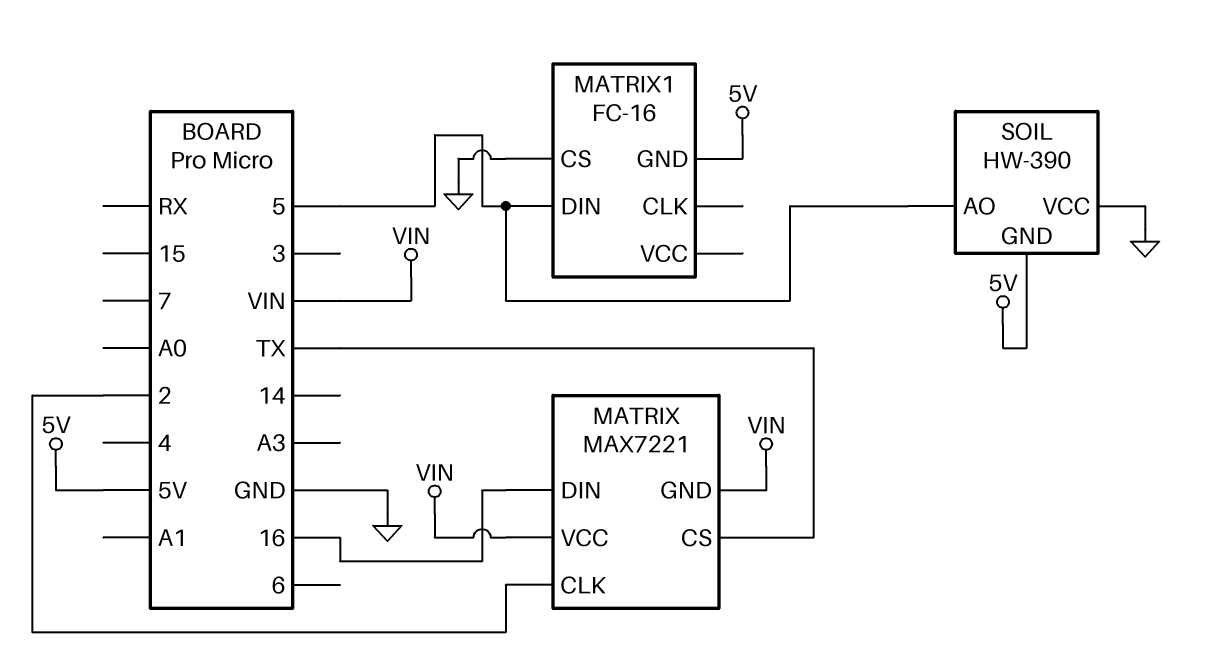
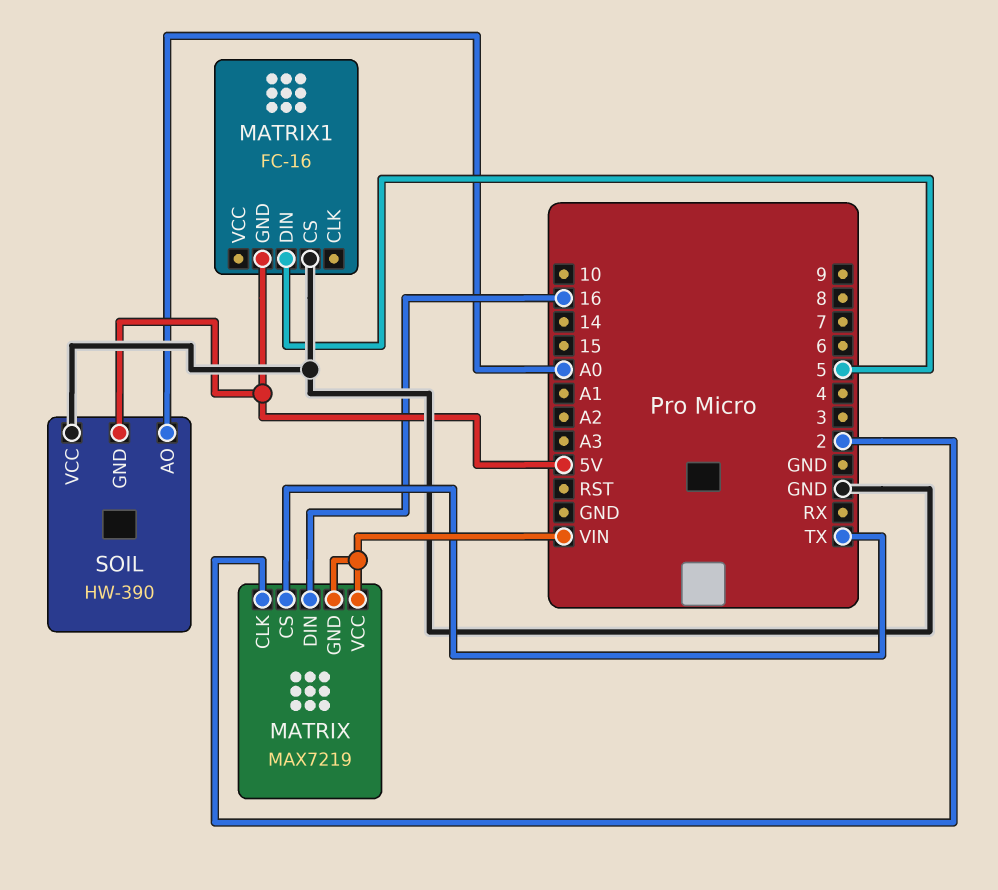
MATRIX: MAX7221 -> MAX7219
SOIL pin AO: 5 -> A0

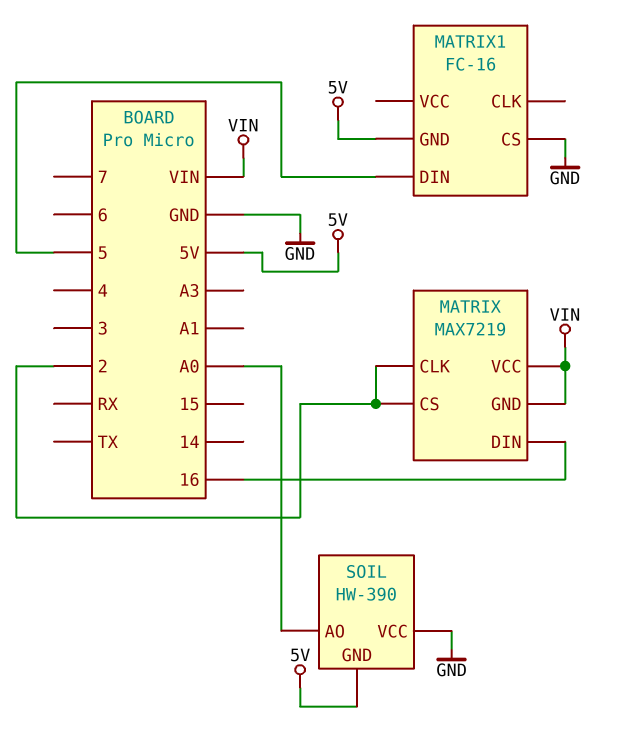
MATRIX pin CS: TX -> 2

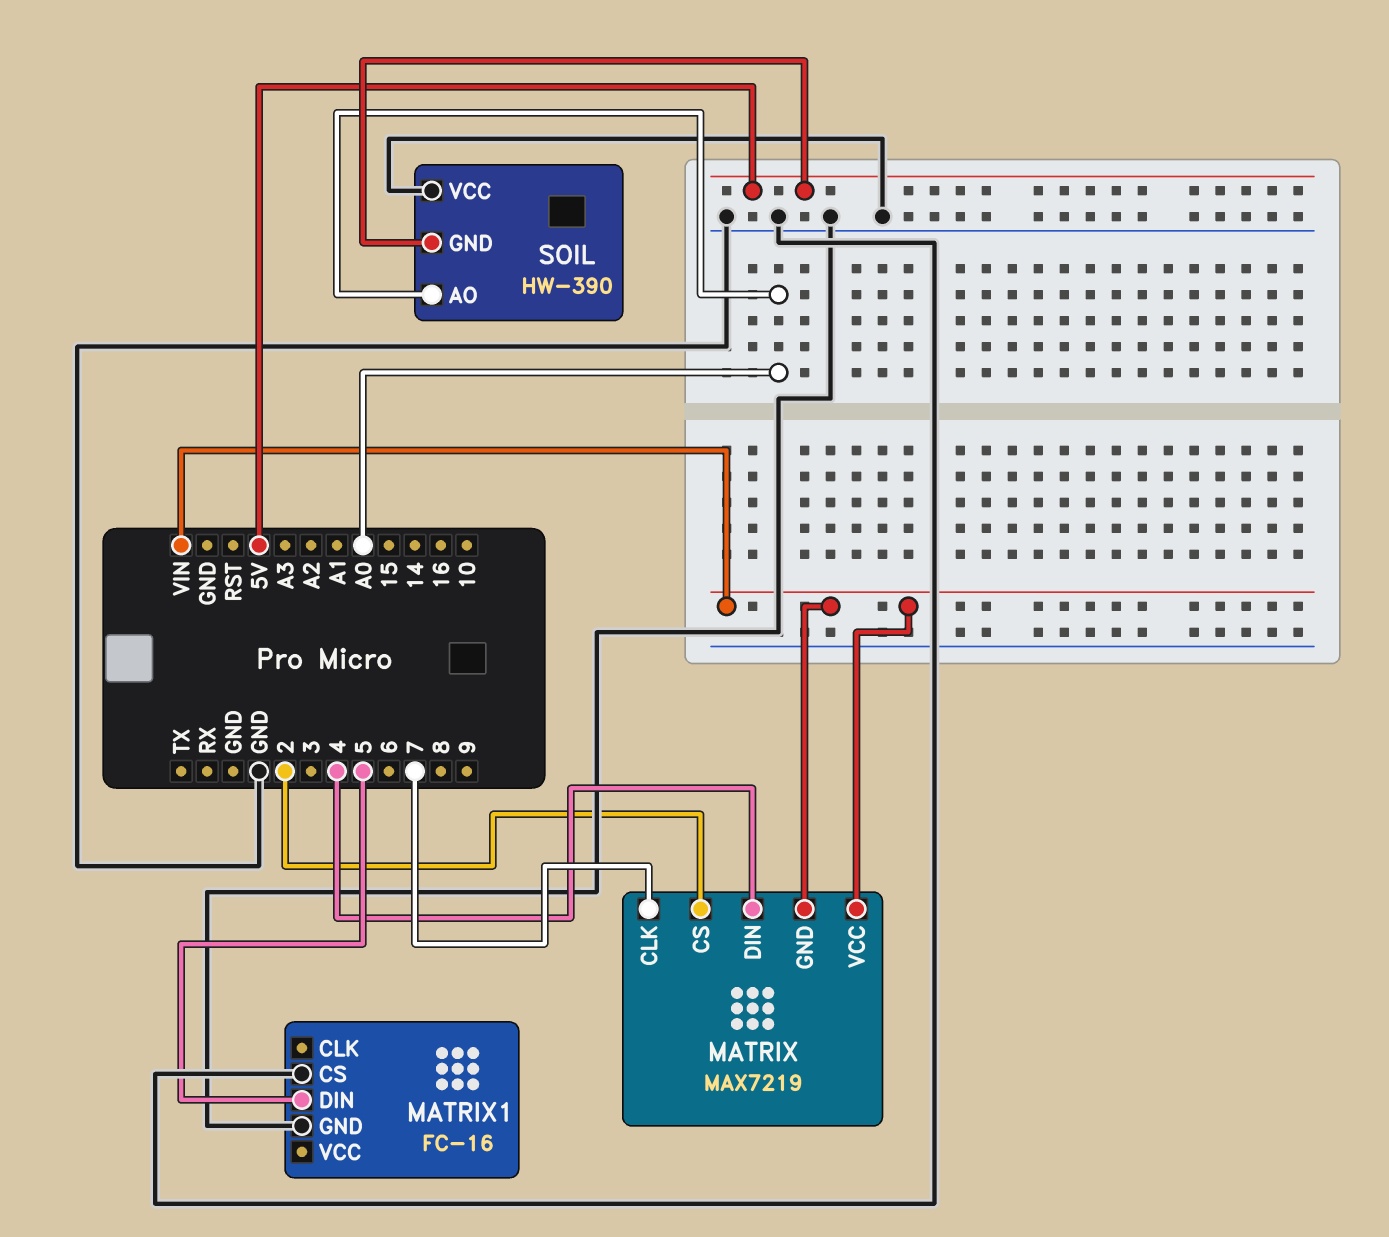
MATRIX pin CLK: 2 -> 7
MATRIX pin DIN: 16 -> 4
MATRIX1 pin GND: 5V -> GND

